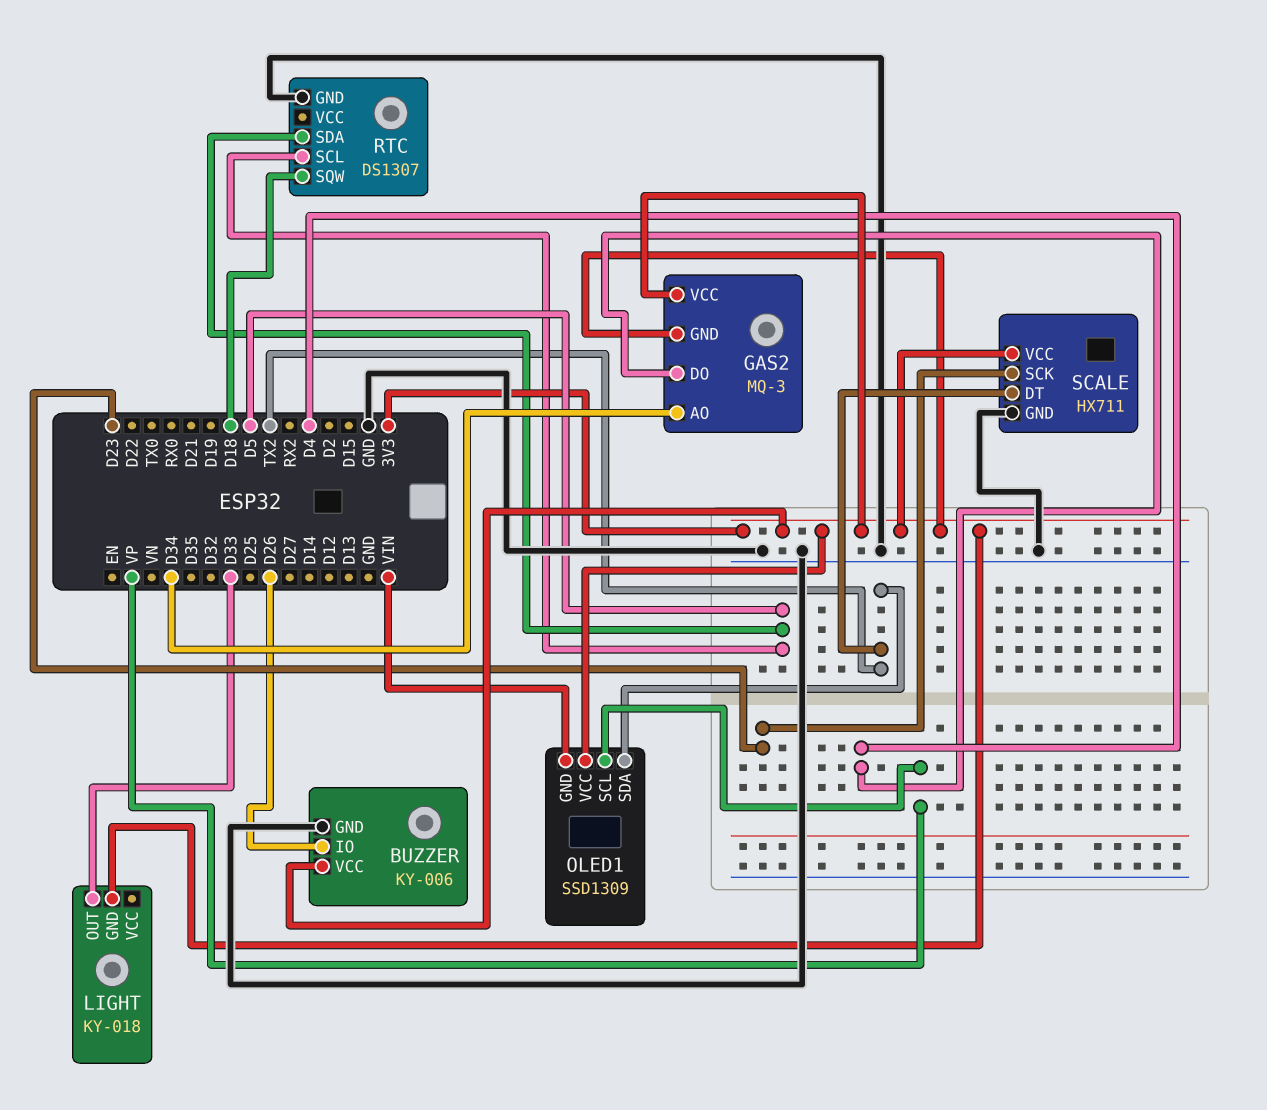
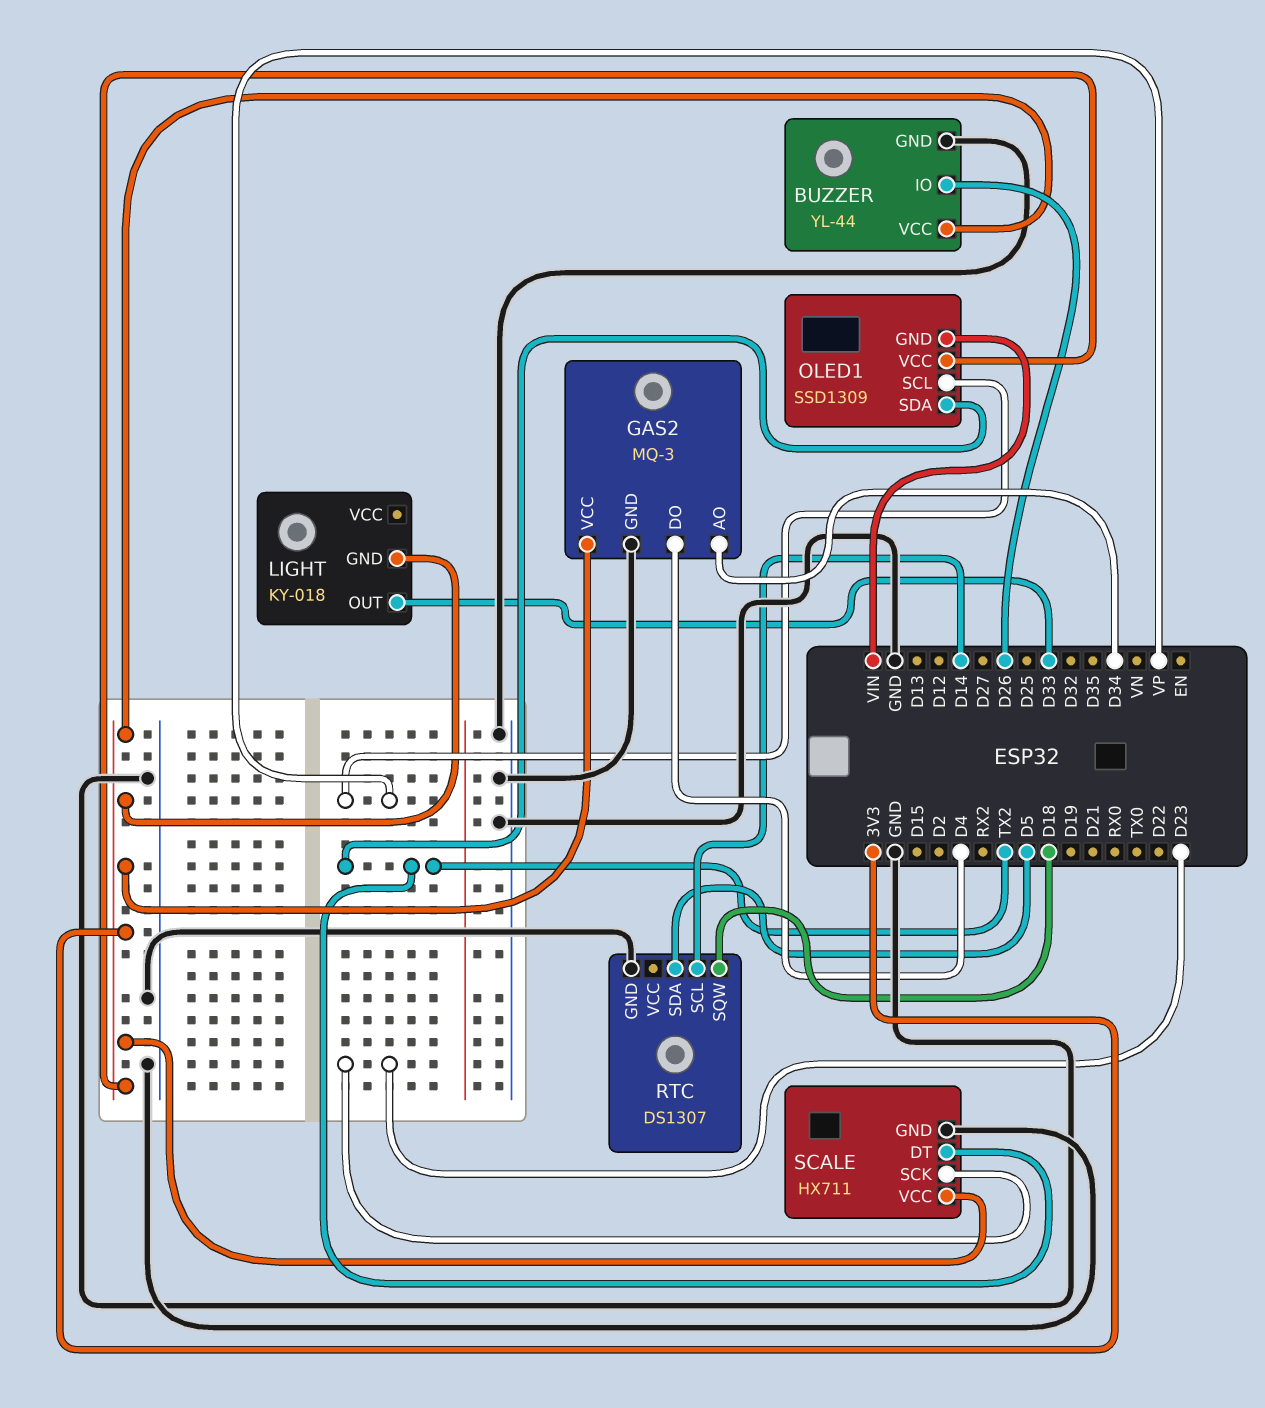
BUZZER: KY-006 -> YL-44
GAS2 pin GND: 3V3 -> GND
RTC pin SCL: D5 -> D14

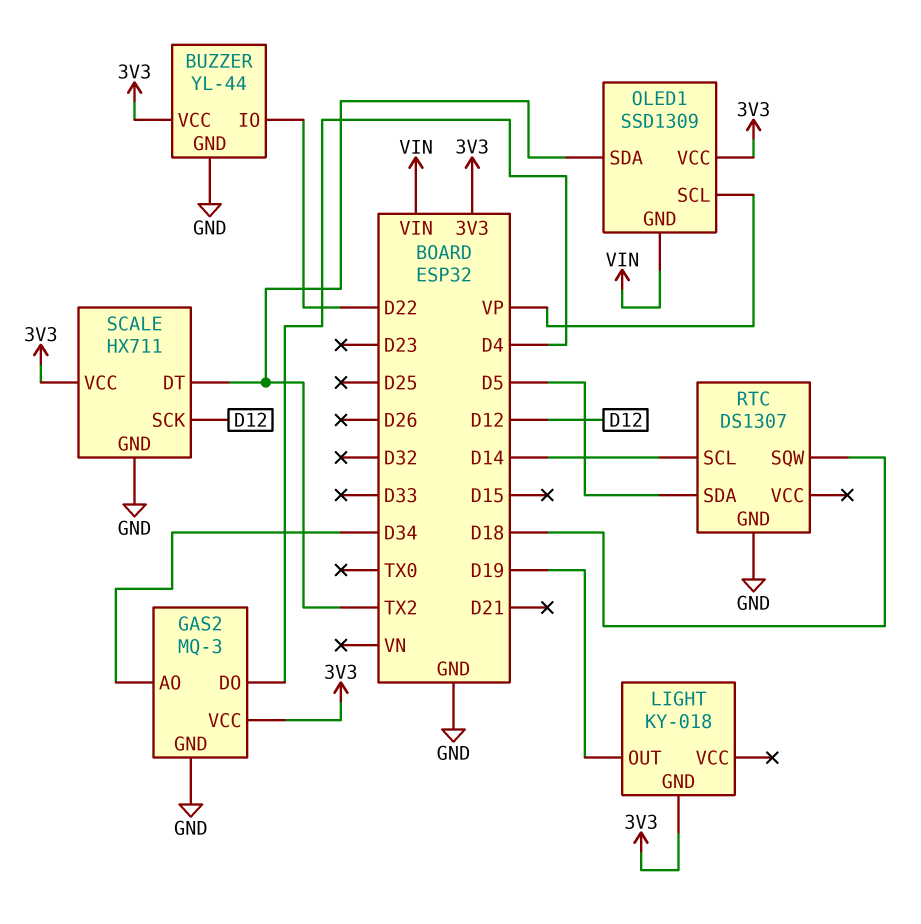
BUZZER pin IO: D26 -> D22
LIGHT pin OUT: D33 -> D19
SCALE pin SCK: D23 -> D12

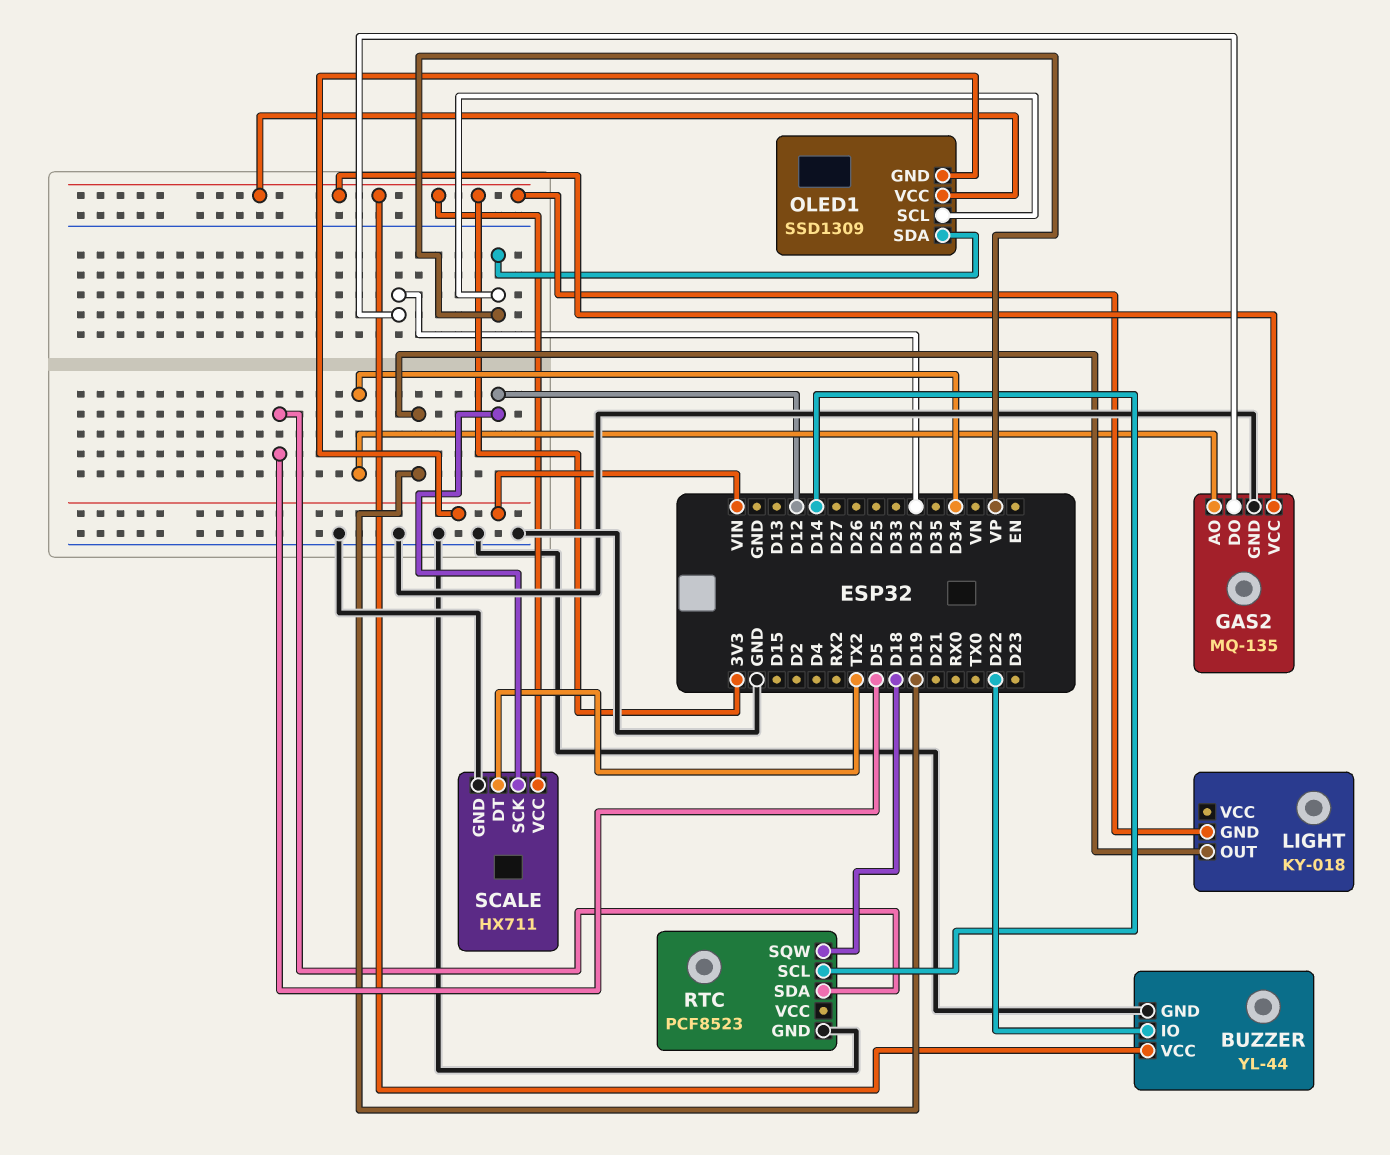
GAS2: MQ-3 -> MQ-135
GAS2 pin DO: D4 -> D32
OLED1 pin SDA: TX2 -> VP
RTC: DS1307 -> PCF8523

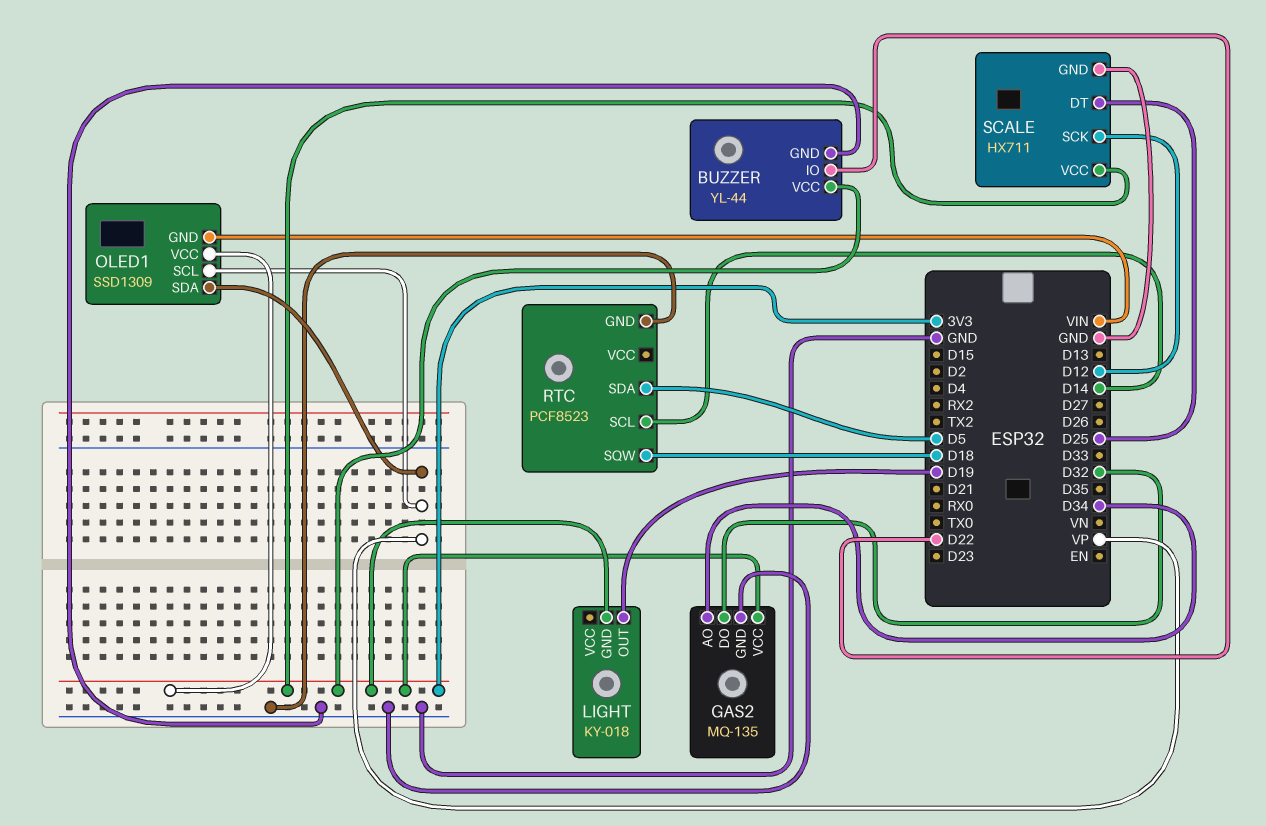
SCALE pin DT: TX2 -> D25

